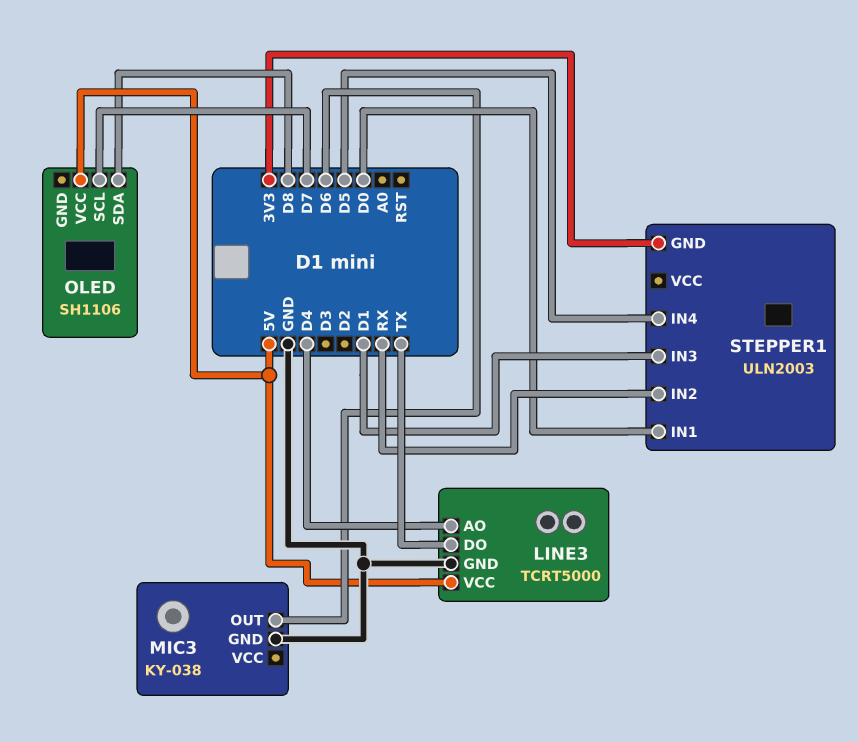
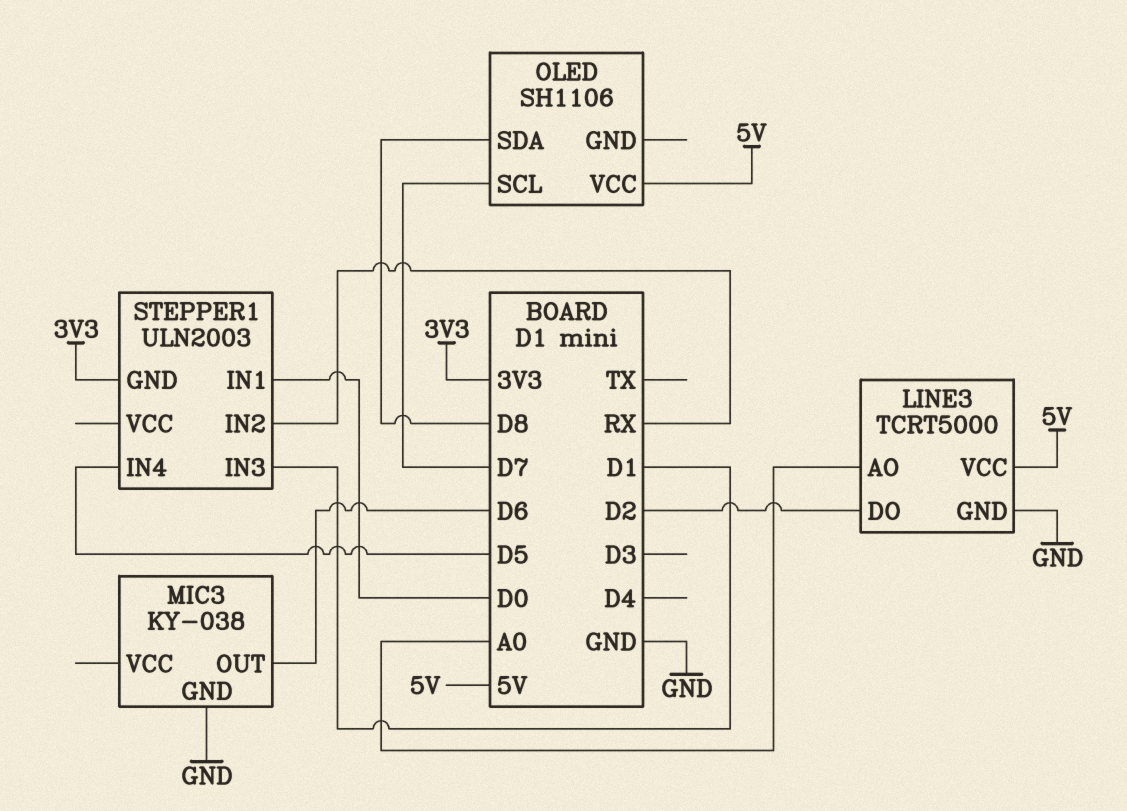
LINE3 pin AO: D4 -> A0
LINE3 pin DO: TX -> D2

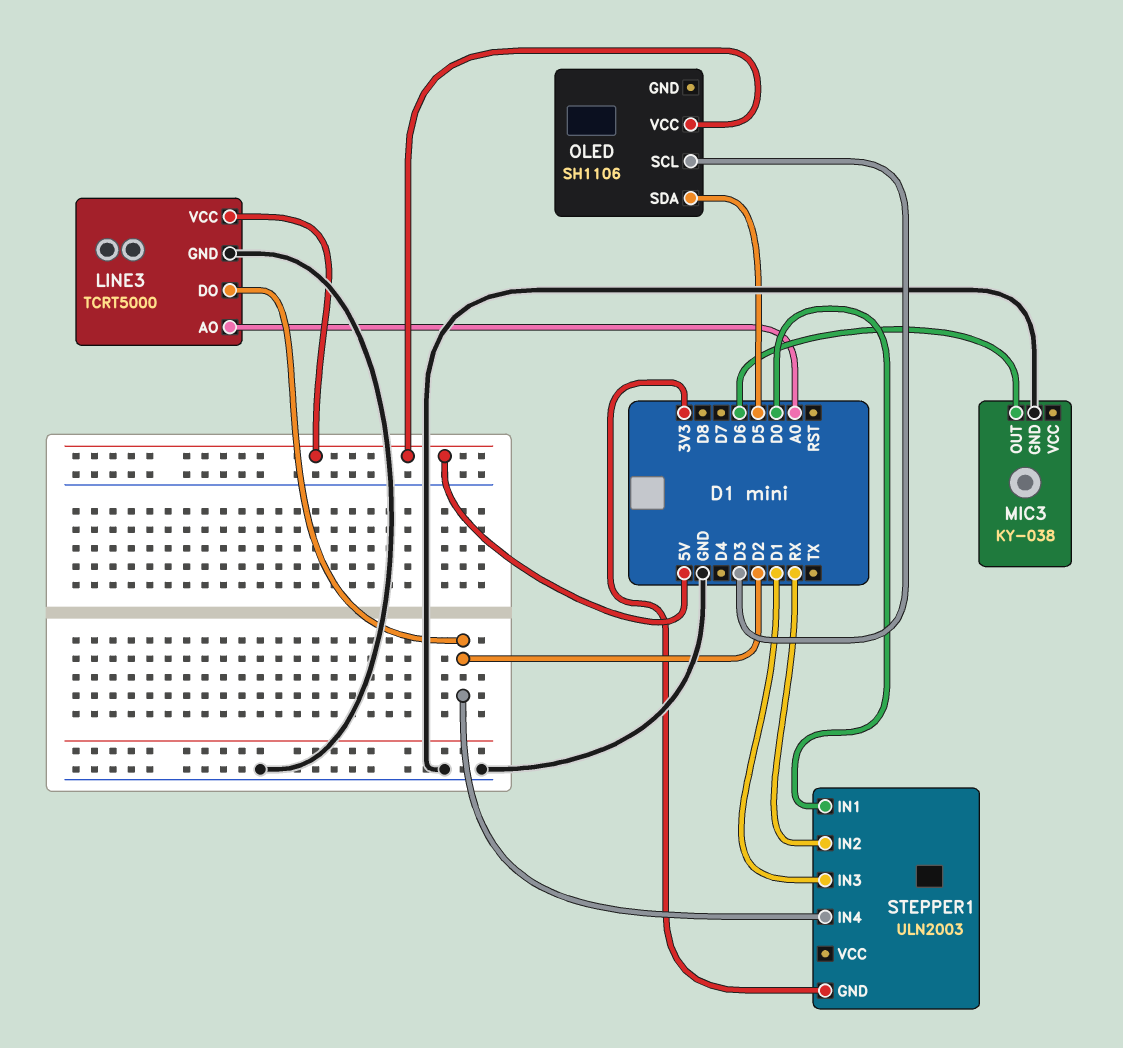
OLED pin SCL: D7 -> D3
OLED pin SDA: D8 -> D5
STEPPER1 pin IN4: D5 -> D2

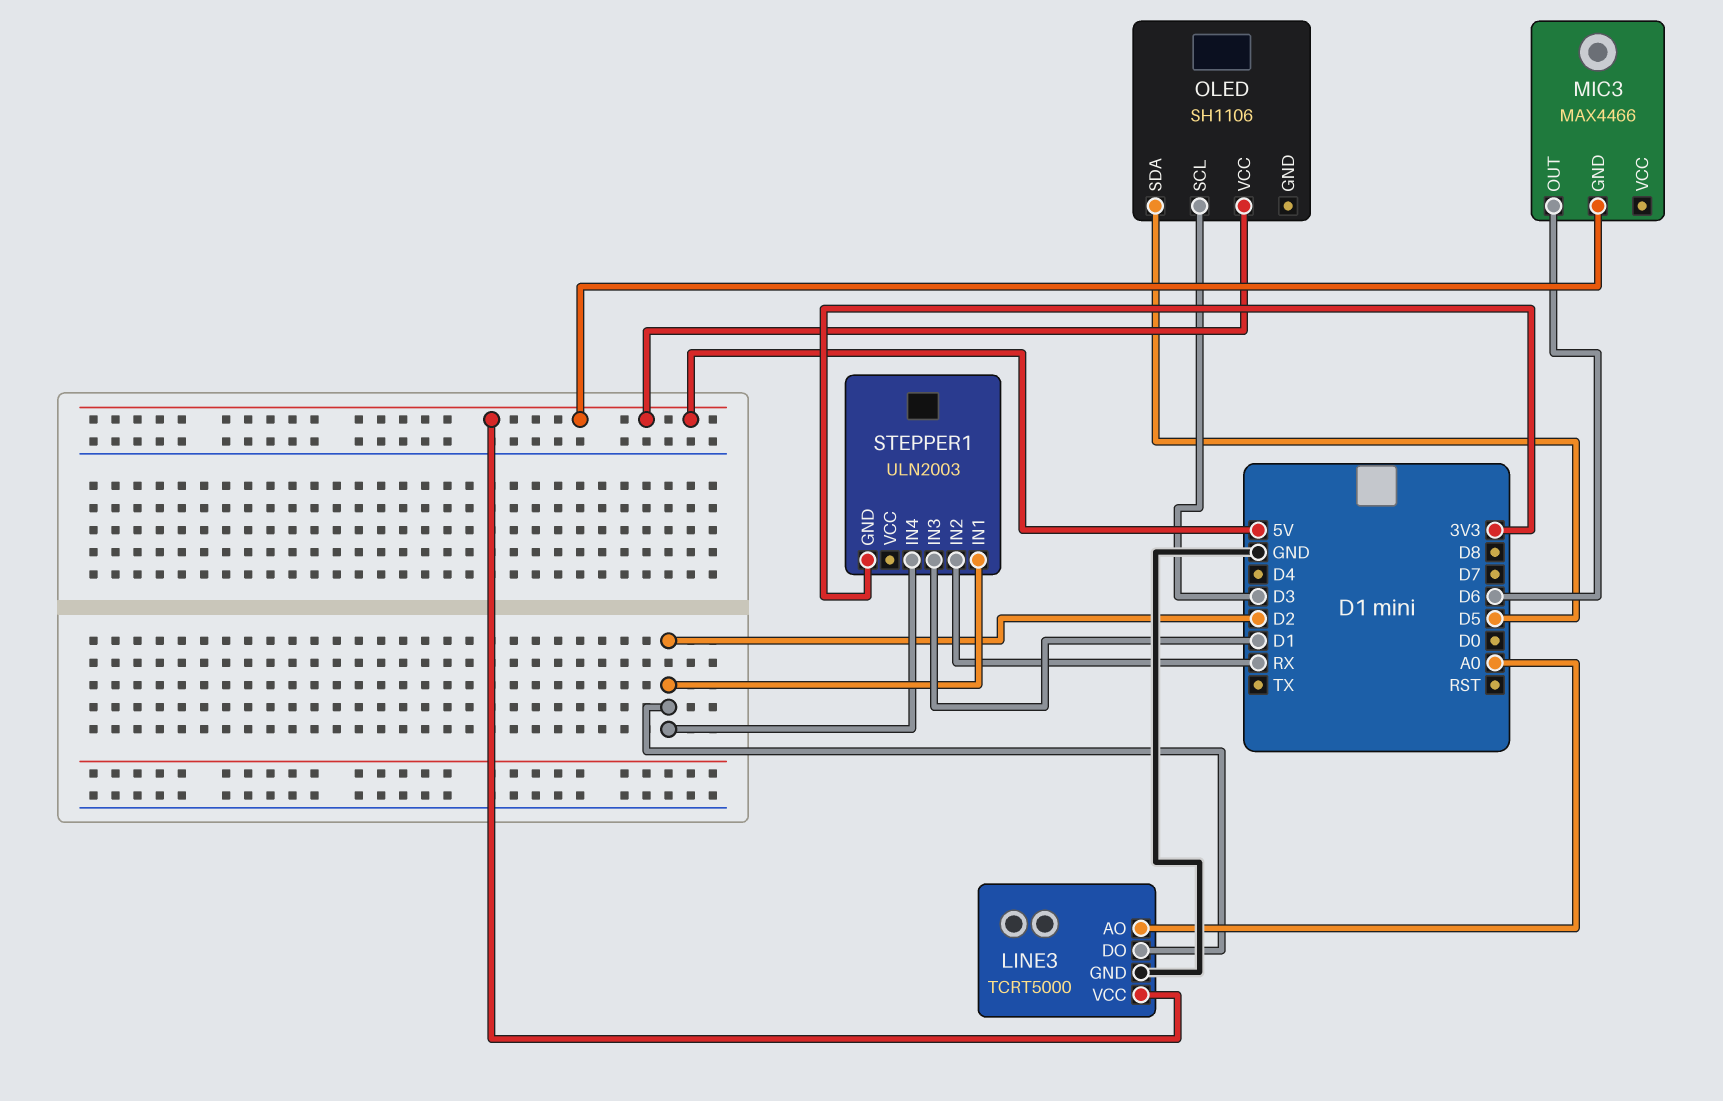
MIC3: KY-038 -> MAX4466
MIC3 pin GND: GND -> 5V
STEPPER1 pin IN1: D0 -> D2

